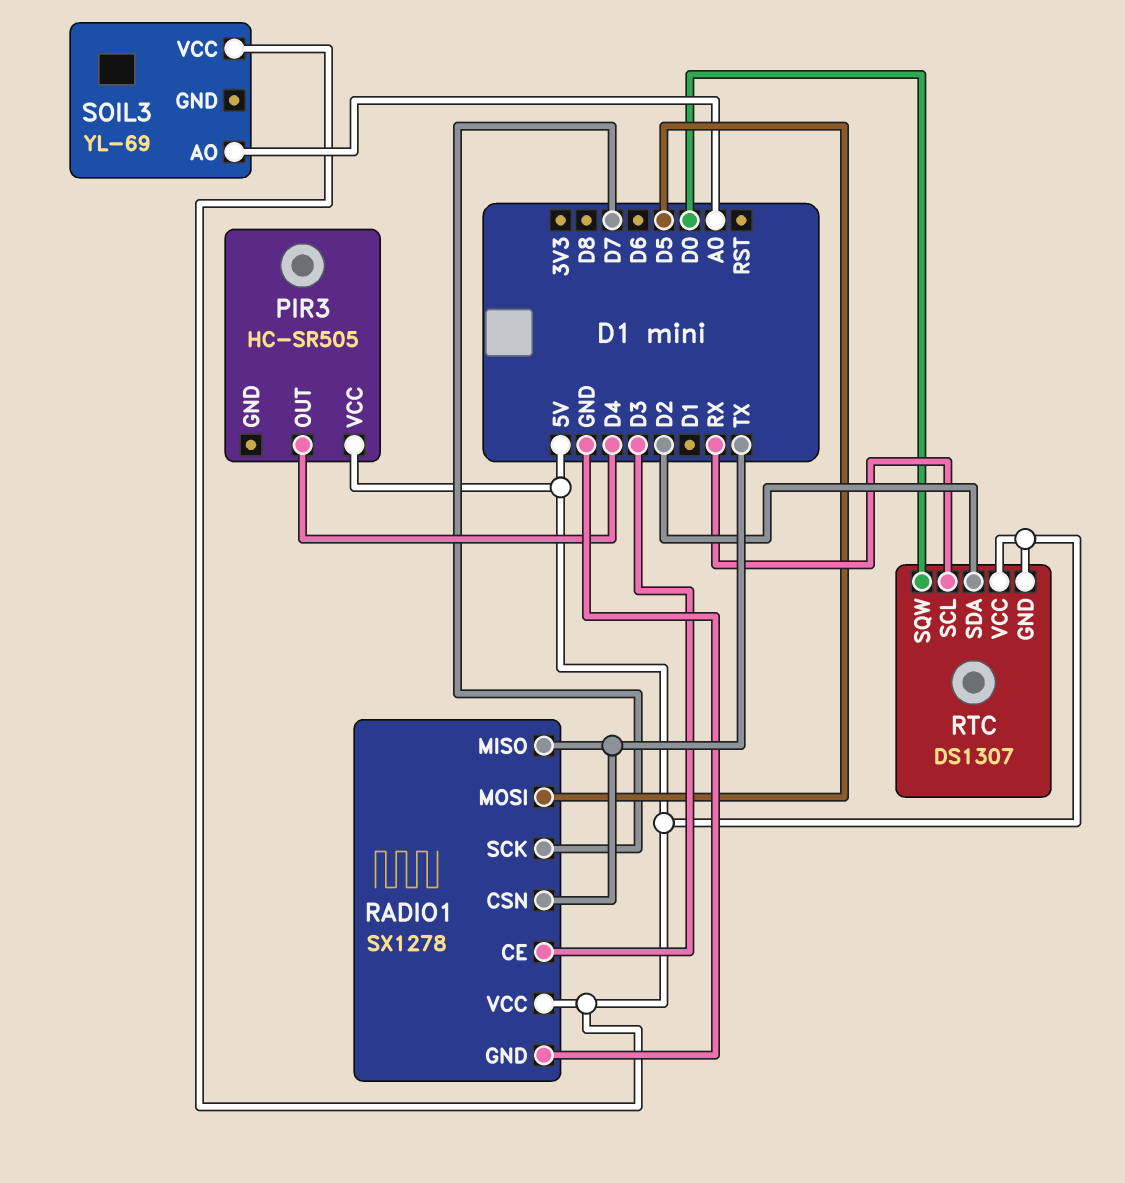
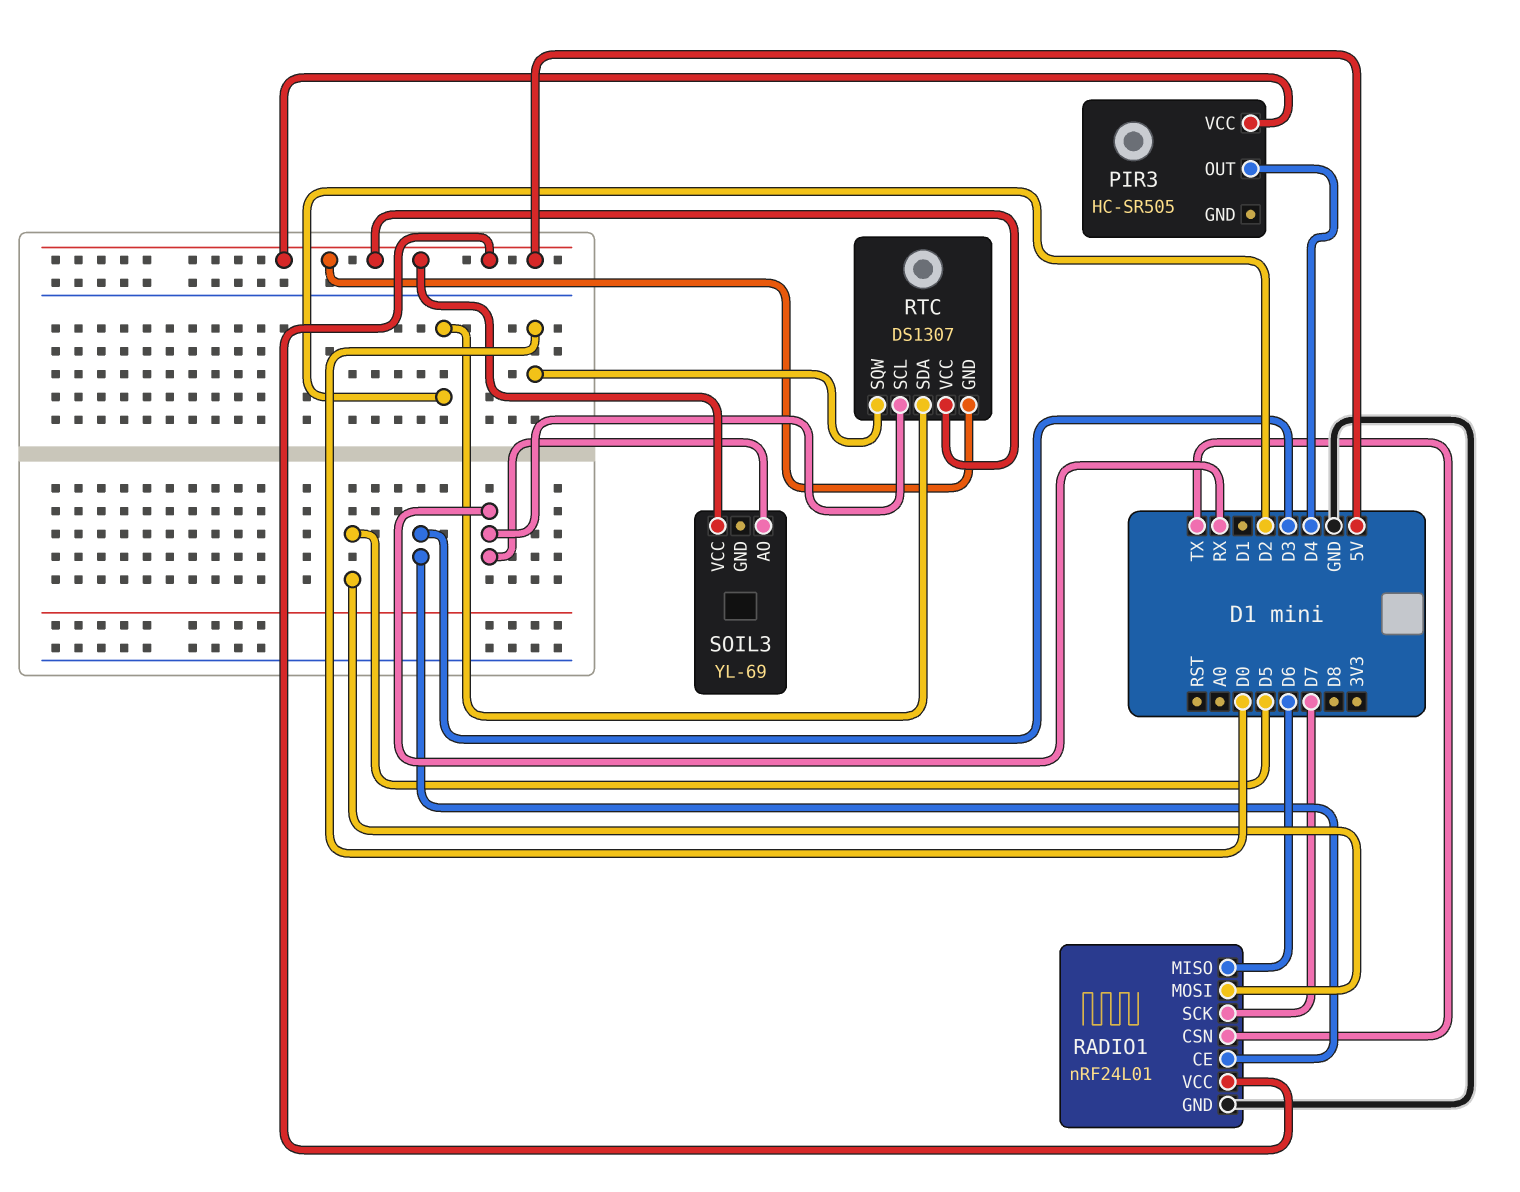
RADIO1: SX1278 -> nRF24L01
RADIO1 pin MISO: TX -> D6
SOIL3 pin AO: A0 -> RX

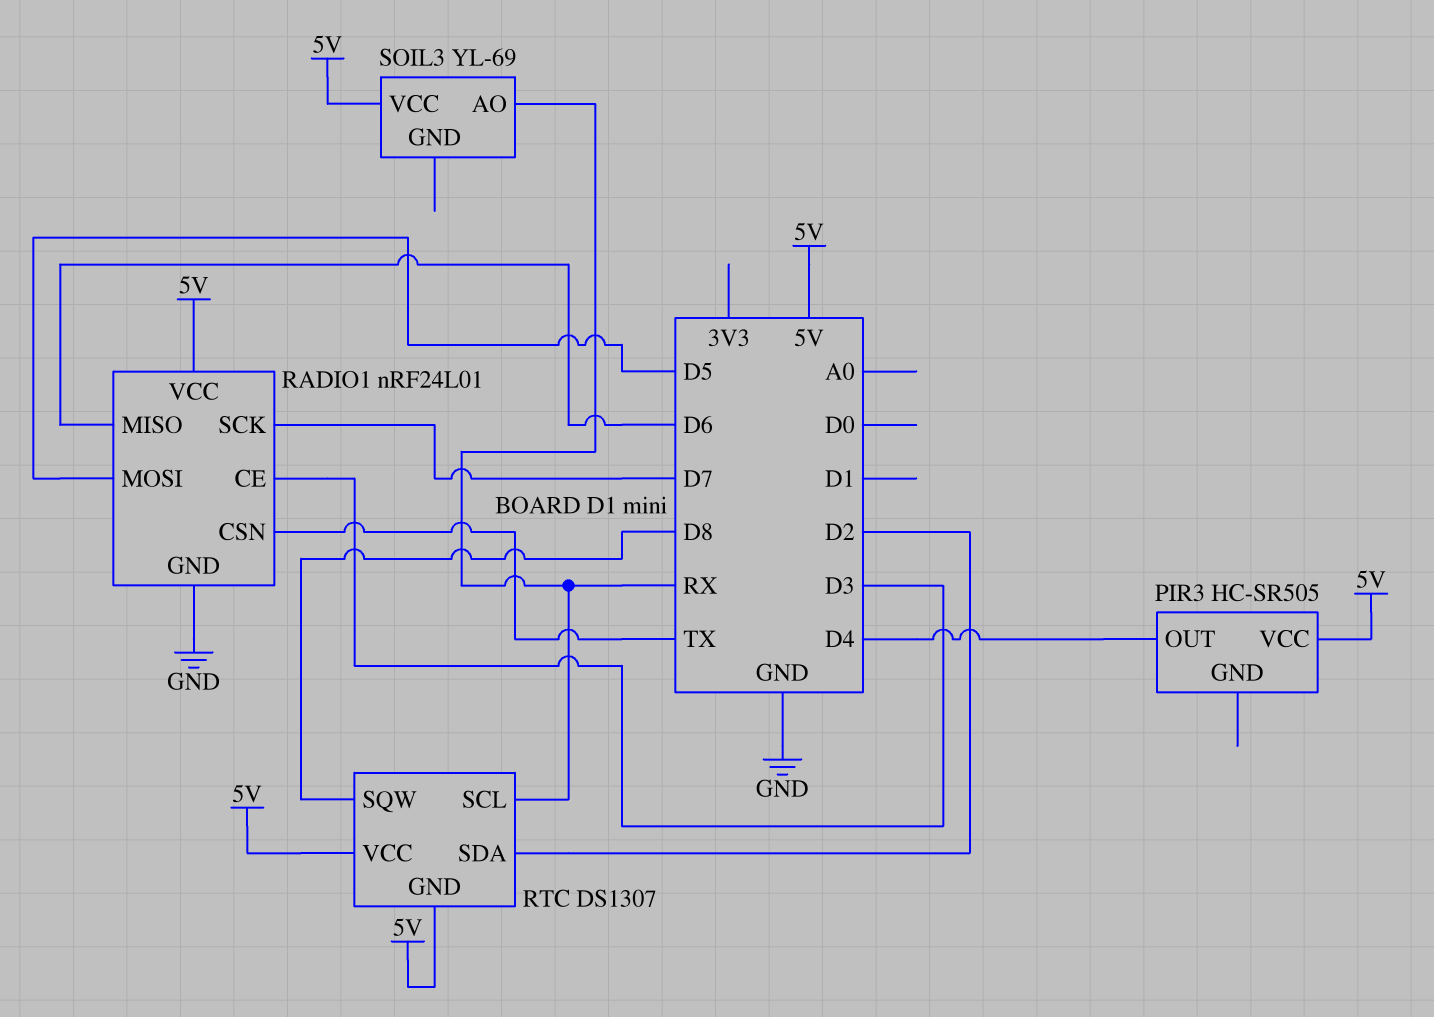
RTC pin SQW: D0 -> D8

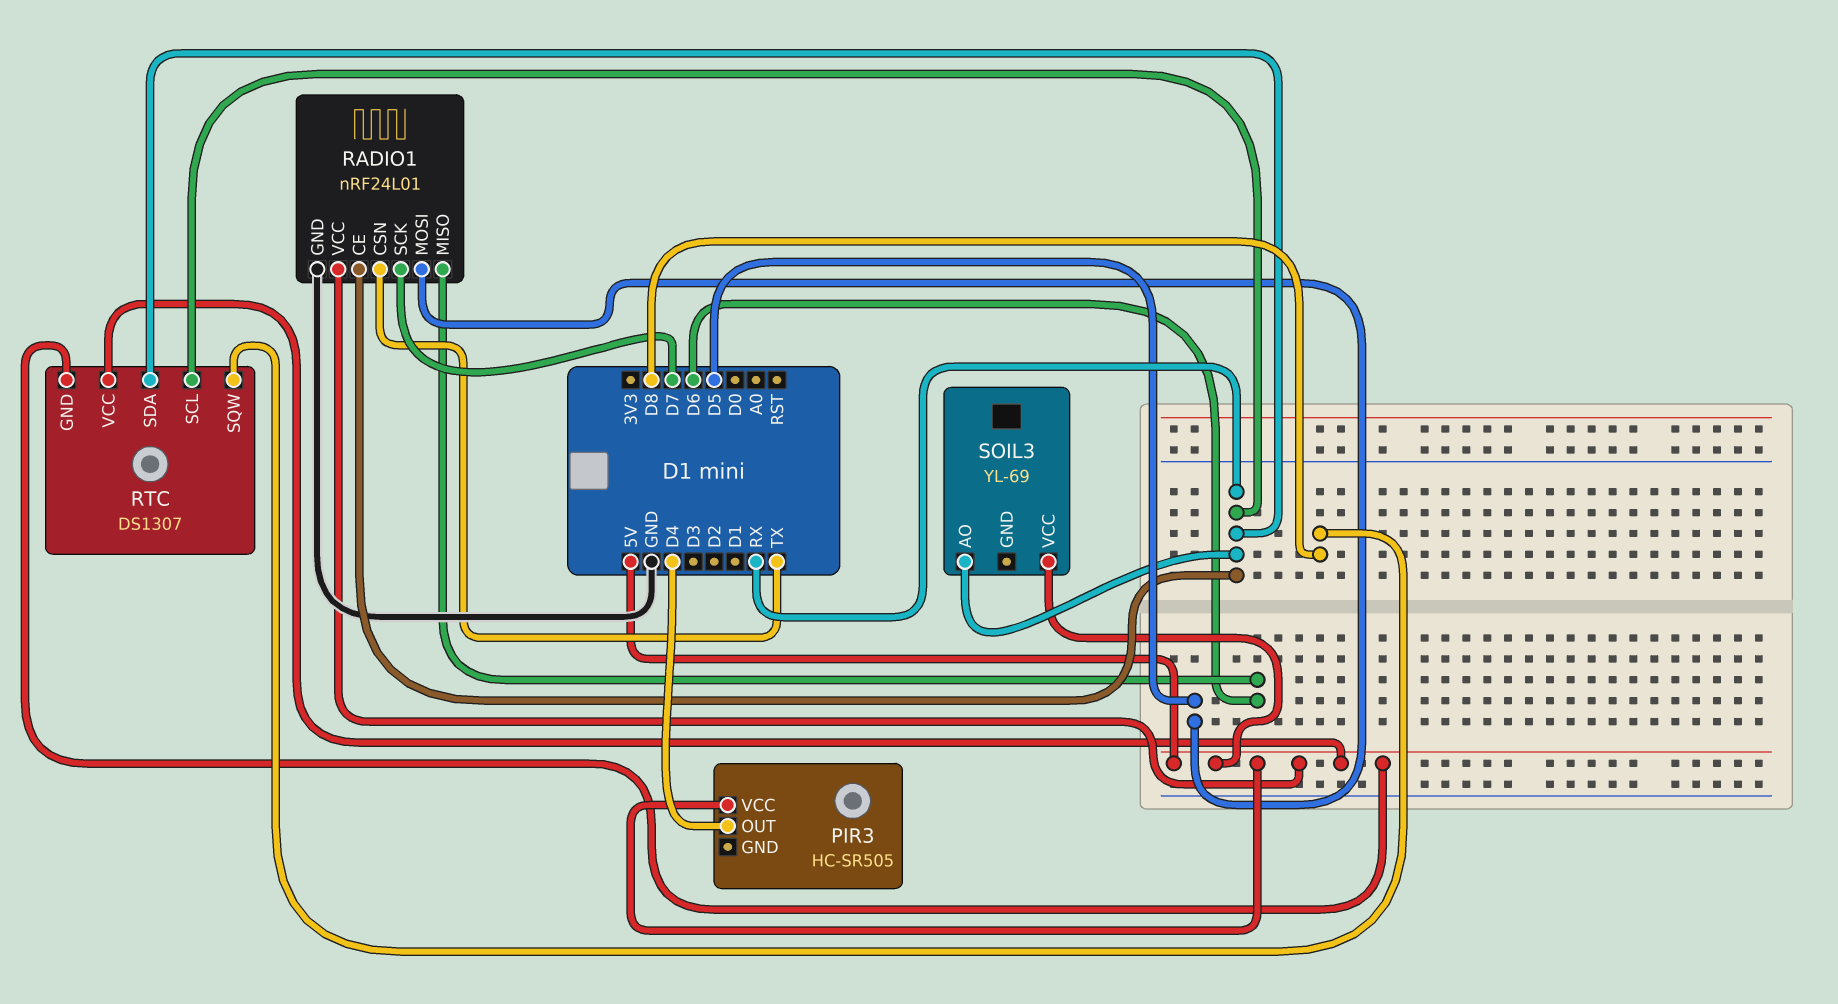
RADIO1 pin CE: D3 -> RX
RTC pin SDA: D2 -> RX

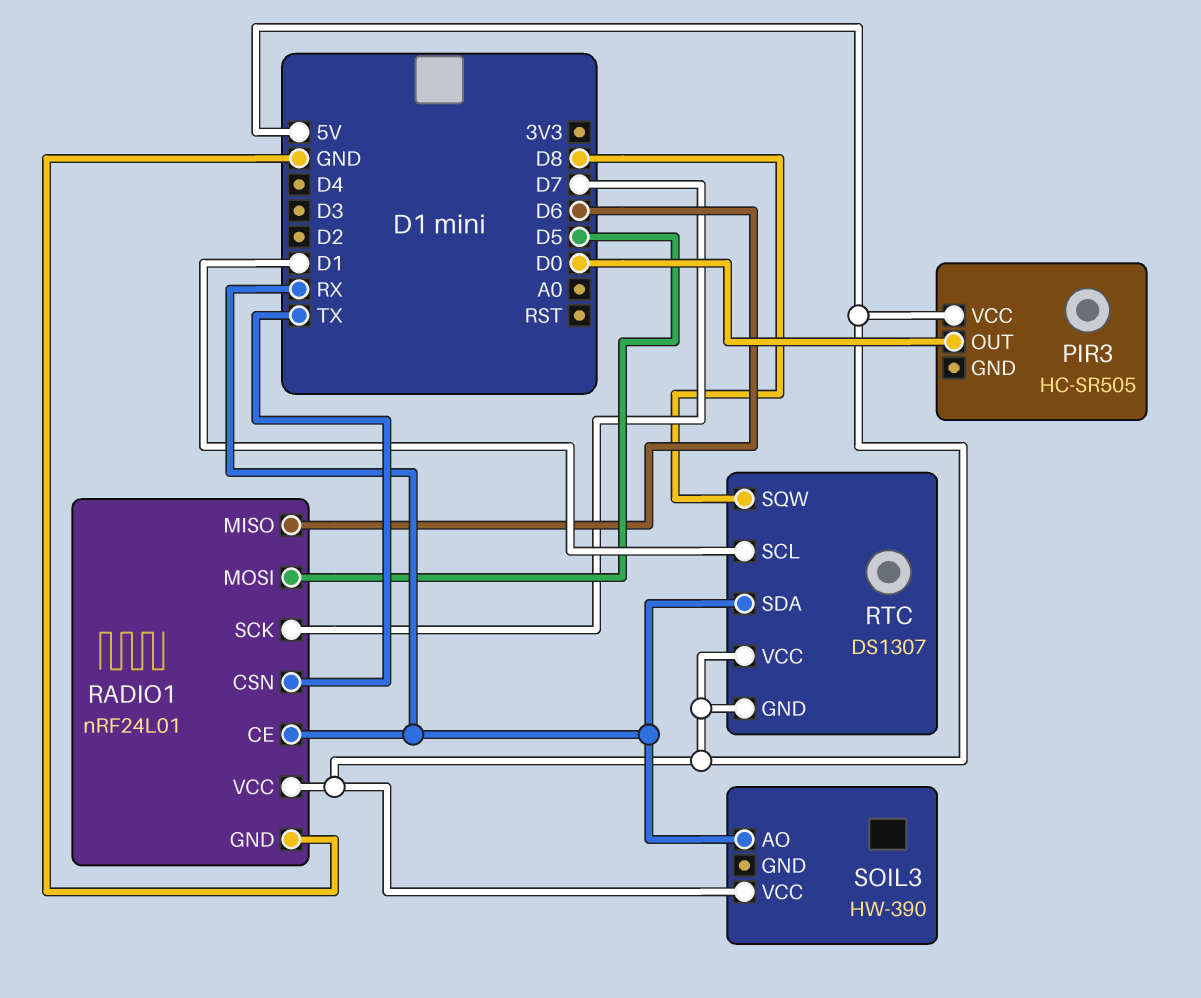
PIR3 pin OUT: D4 -> D0
RTC pin SCL: RX -> D1
SOIL3: YL-69 -> HW-390

